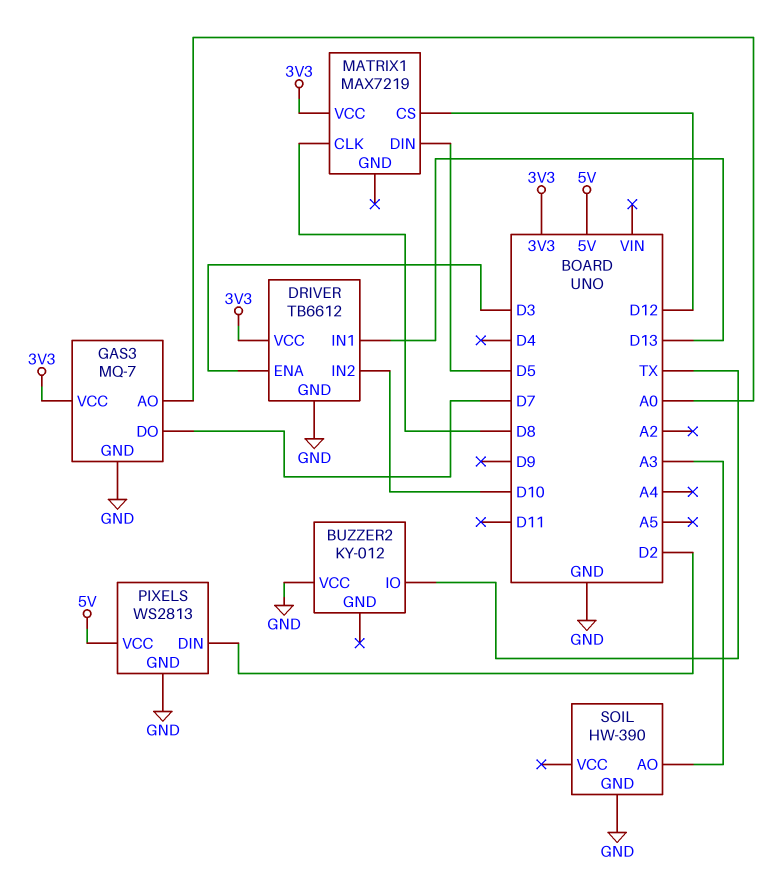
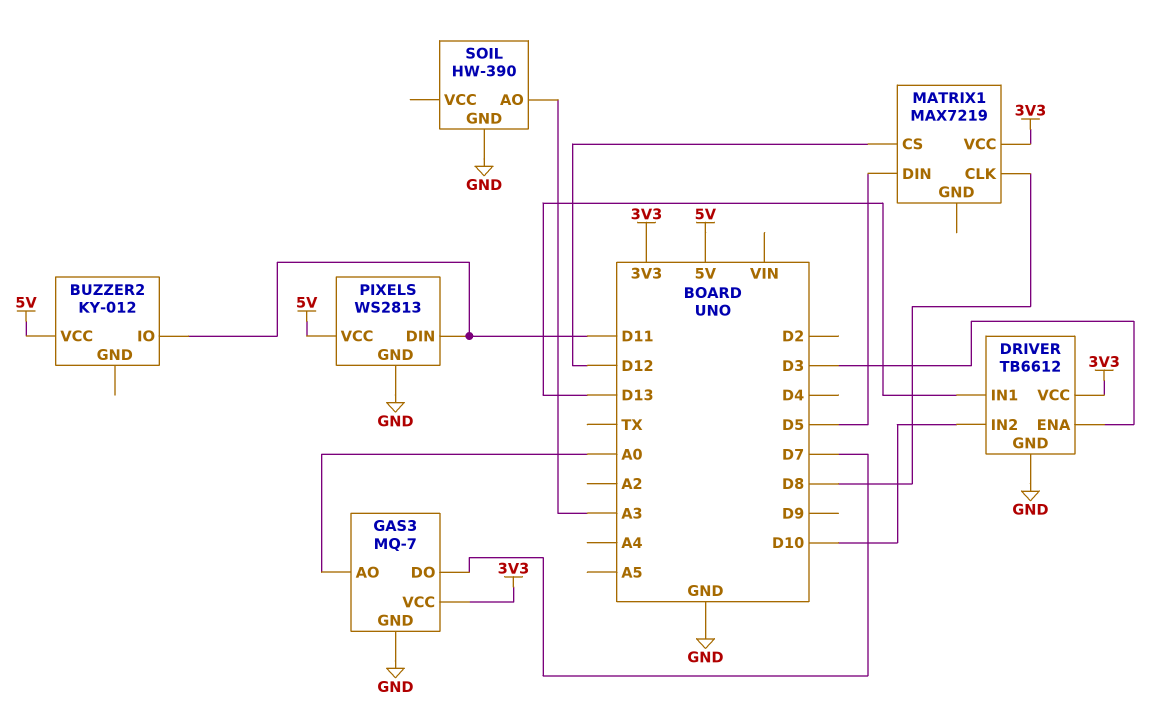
BUZZER2 pin IO: TX -> D11
BUZZER2 pin VCC: GND -> 5V
PIXELS pin DIN: D2 -> D11

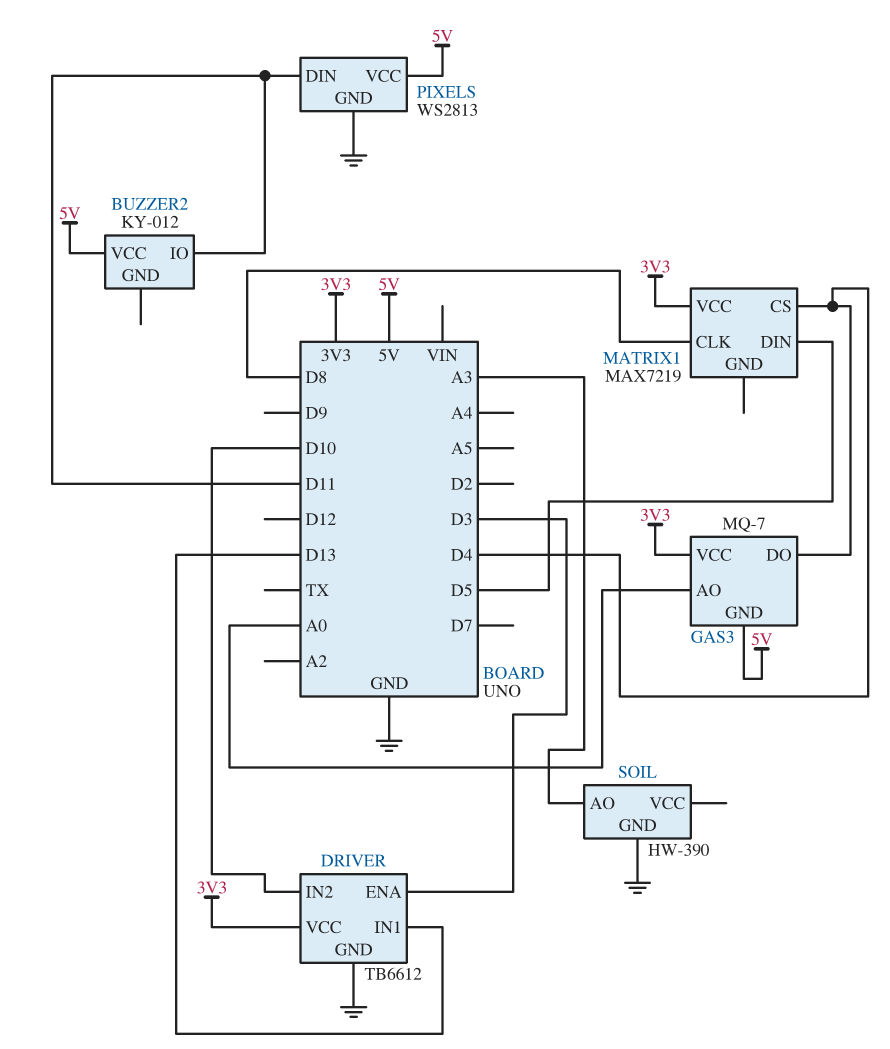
GAS3 pin DO: D7 -> D4
GAS3 pin GND: GND -> 5V
MATRIX1 pin CS: D12 -> D4

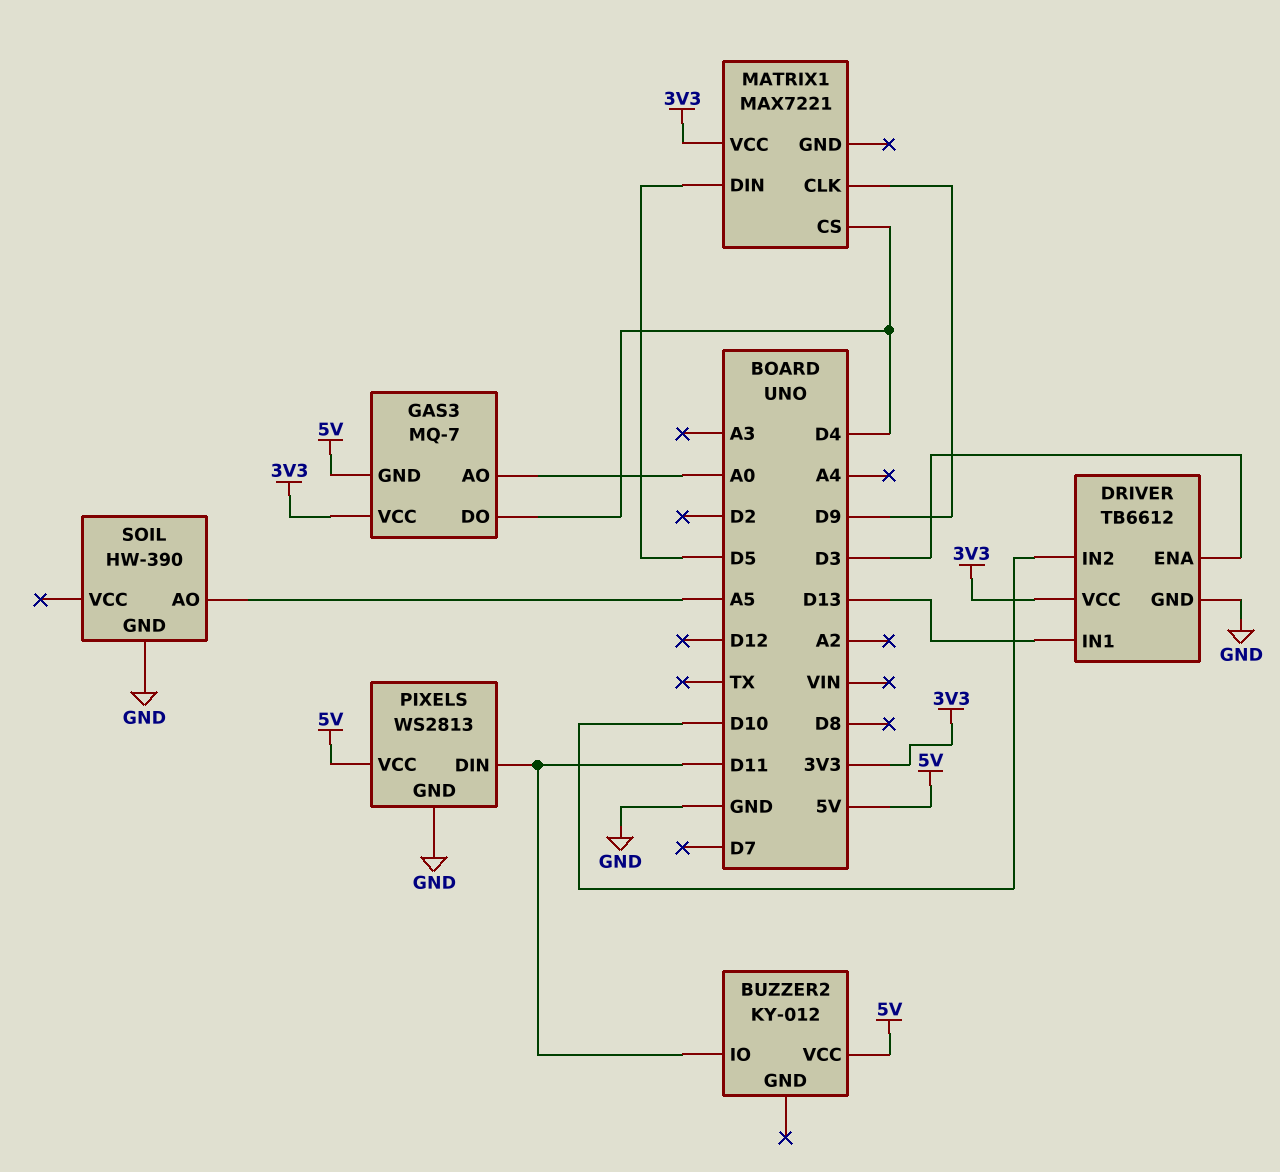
MATRIX1: MAX7219 -> MAX7221
MATRIX1 pin CLK: D8 -> D9
SOIL pin AO: A3 -> A5

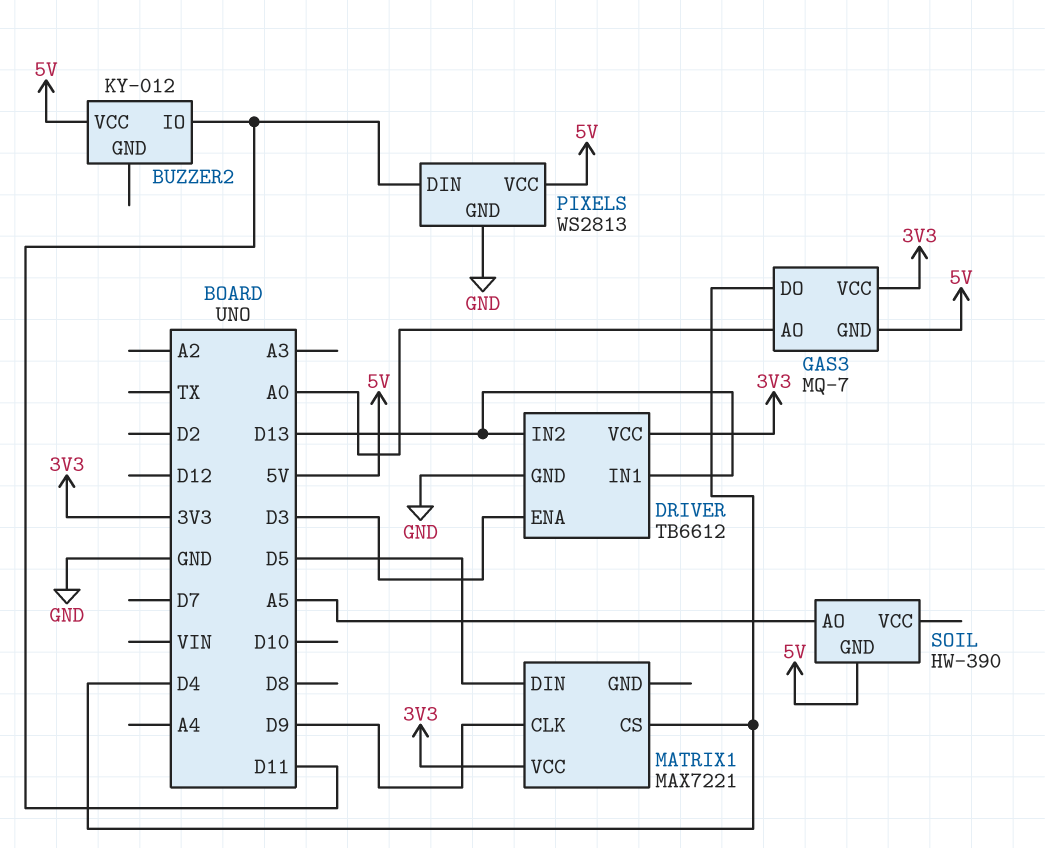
DRIVER pin IN2: D10 -> D13
SOIL pin GND: GND -> 5V

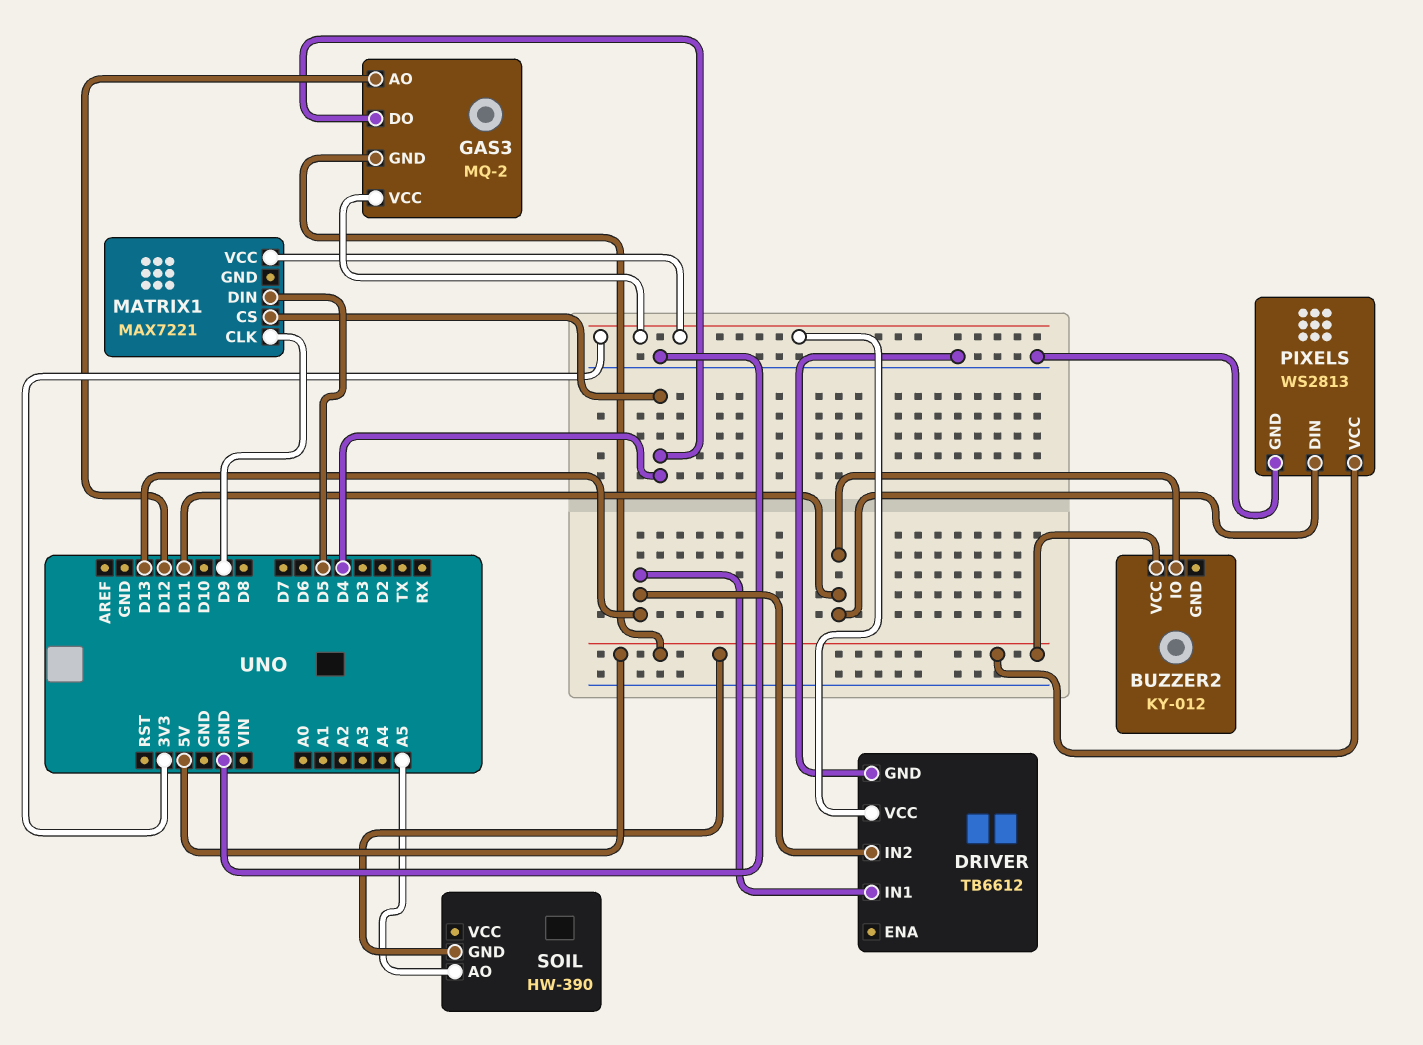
DRIVER pin ENA: D3 -> none
GAS3: MQ-7 -> MQ-2
GAS3 pin AO: A0 -> D12

